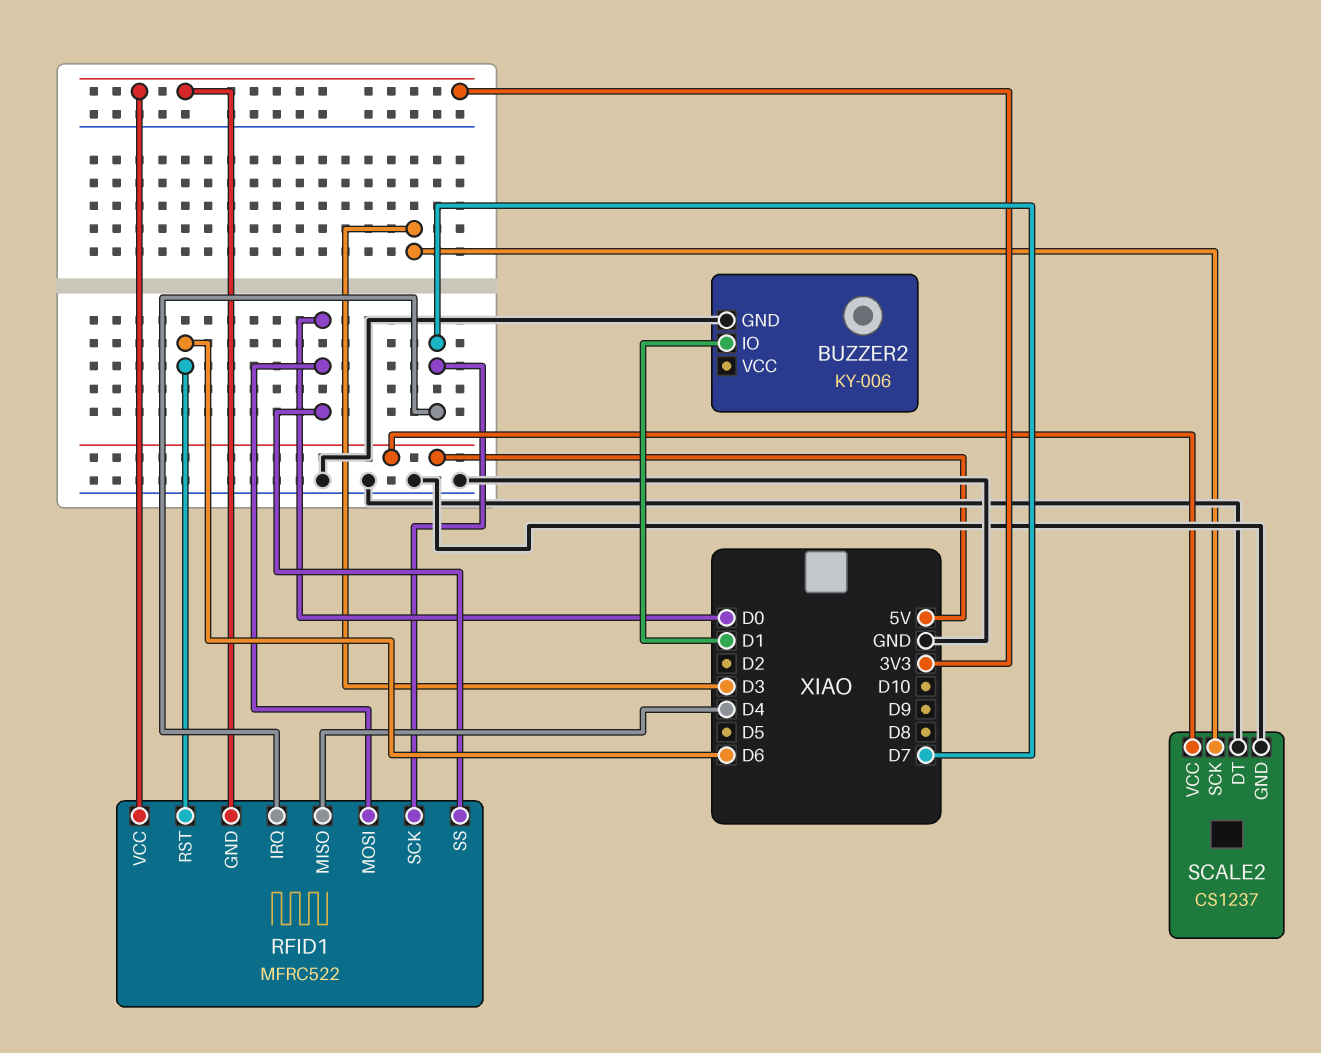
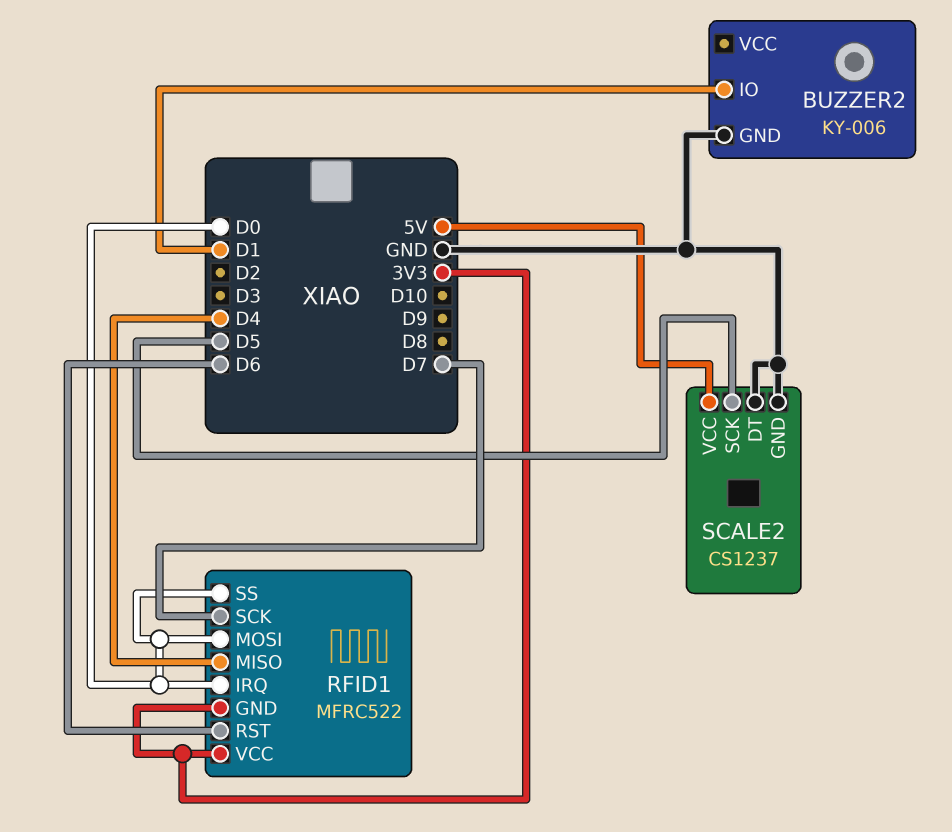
RFID1 pin IRQ: D7 -> D0
SCALE2 pin SCK: D3 -> D5

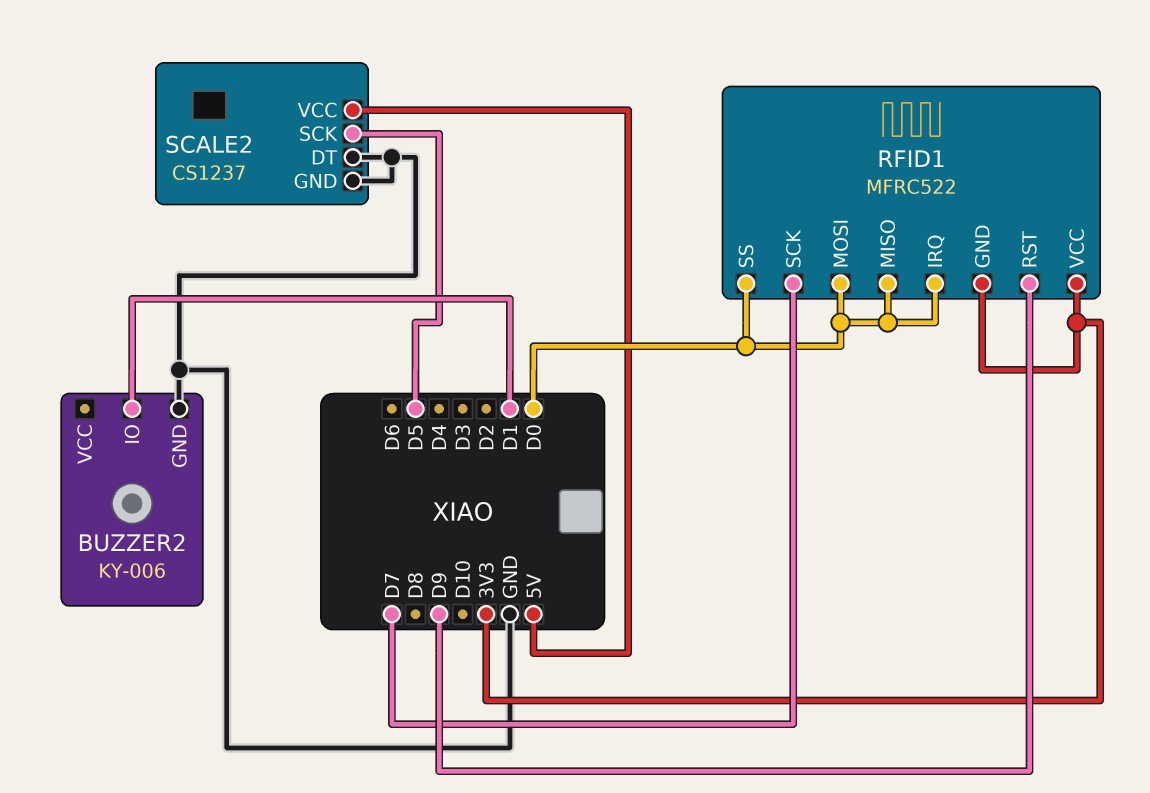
RFID1 pin MISO: D4 -> D0
RFID1 pin RST: D6 -> D9

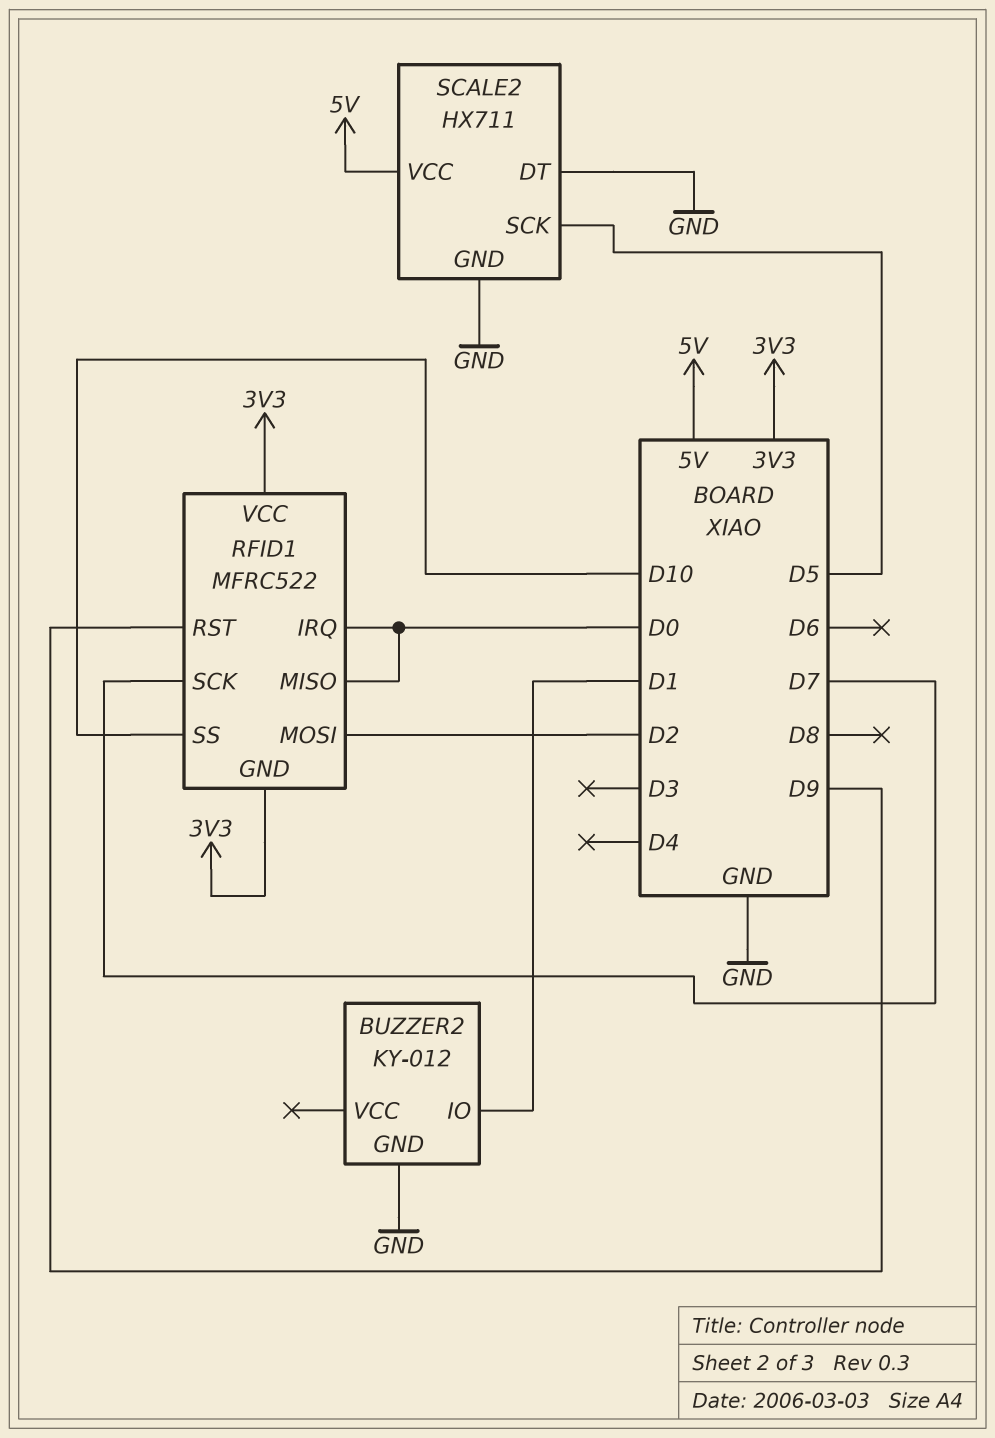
BUZZER2: KY-006 -> KY-012
RFID1 pin MOSI: D0 -> D2
RFID1 pin SS: D0 -> D10
SCALE2: CS1237 -> HX711

